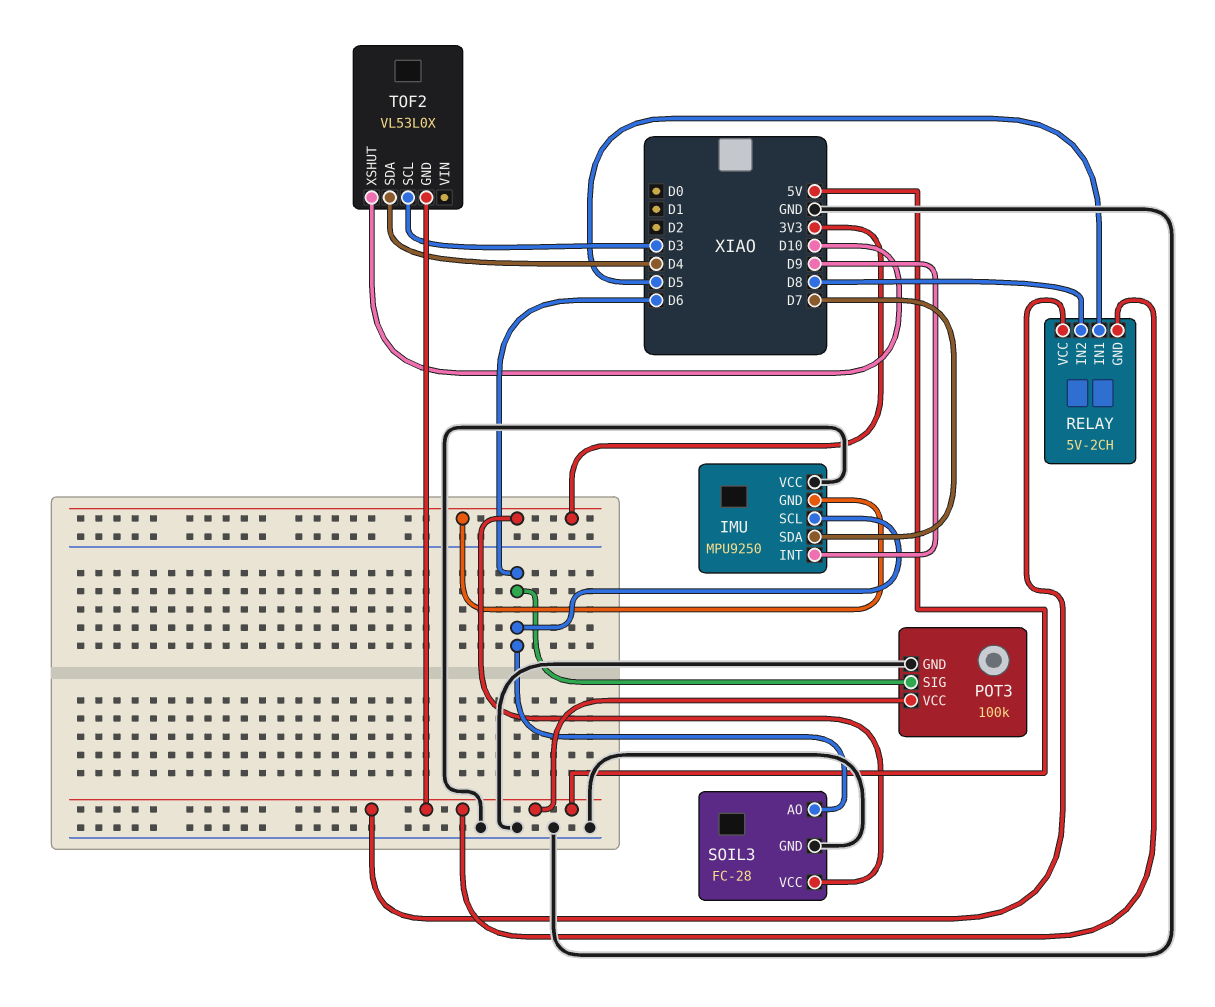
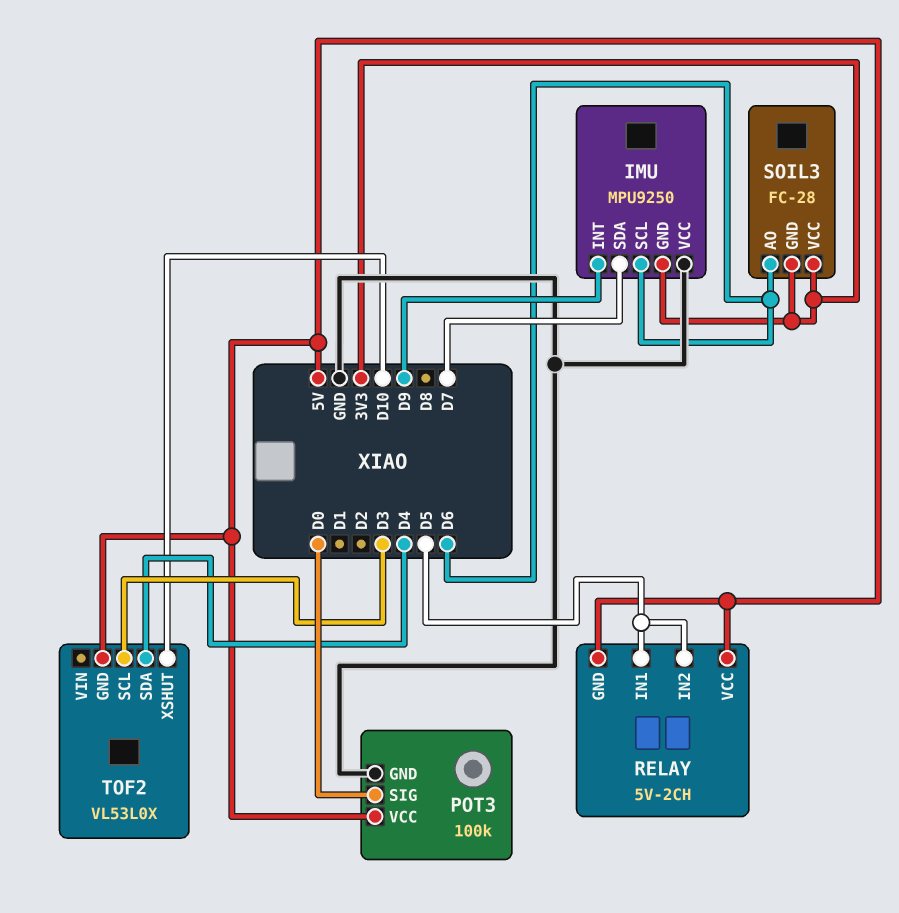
POT3 pin SIG: D6 -> D0
RELAY pin IN2: D8 -> D5
SOIL3 pin GND: GND -> 3V3

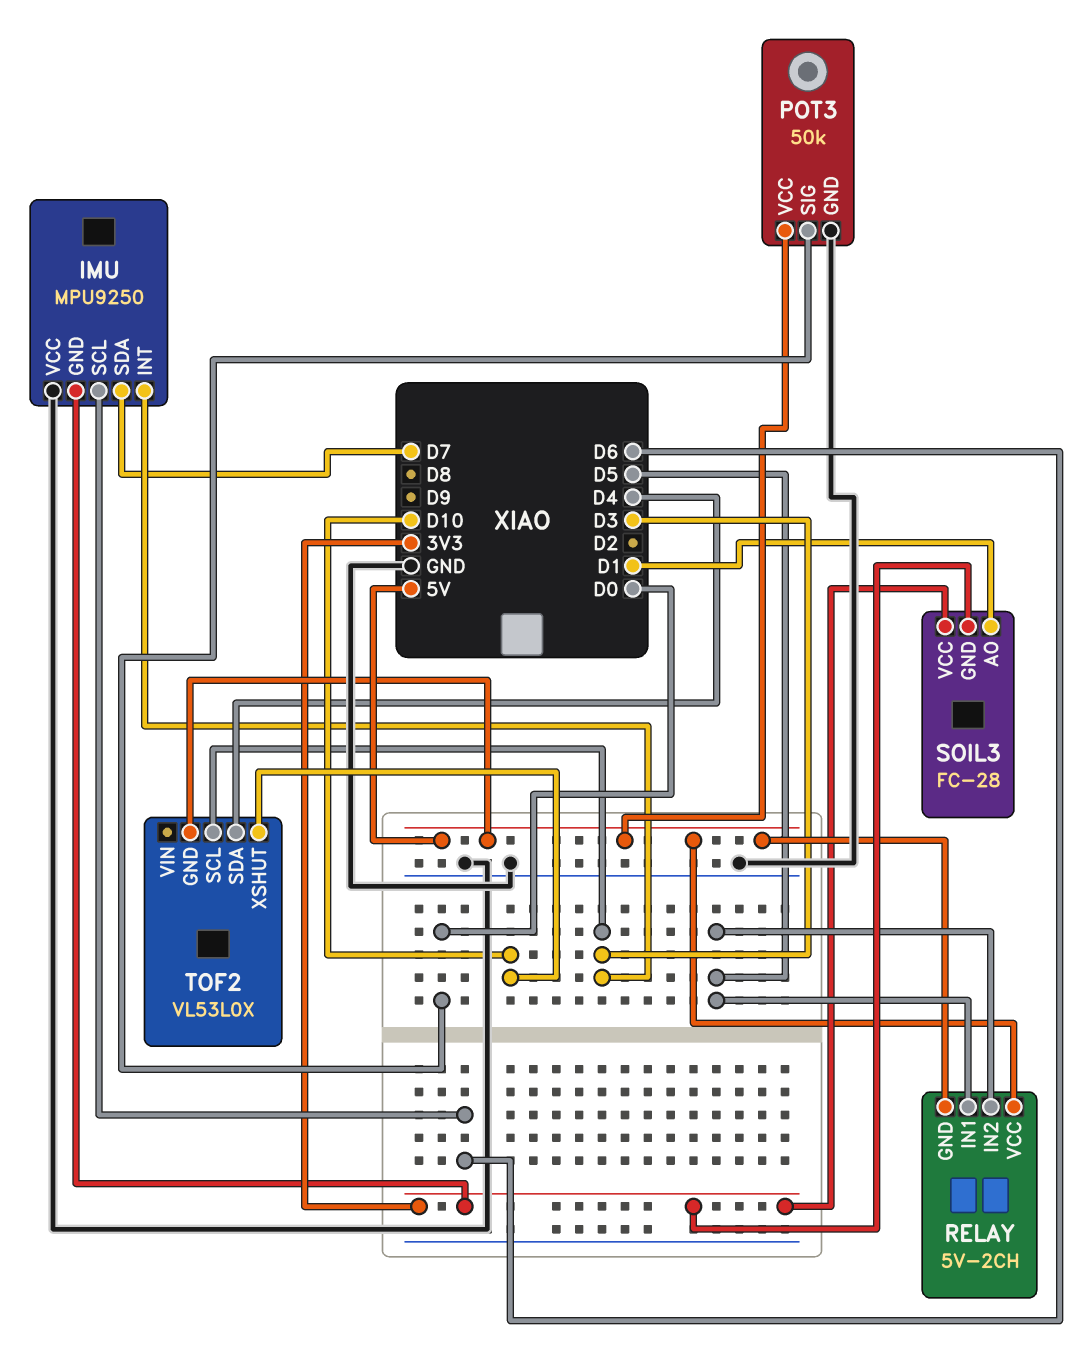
IMU pin INT: D9 -> D3
POT3: 100k -> 50k
SOIL3 pin AO: D6 -> D1

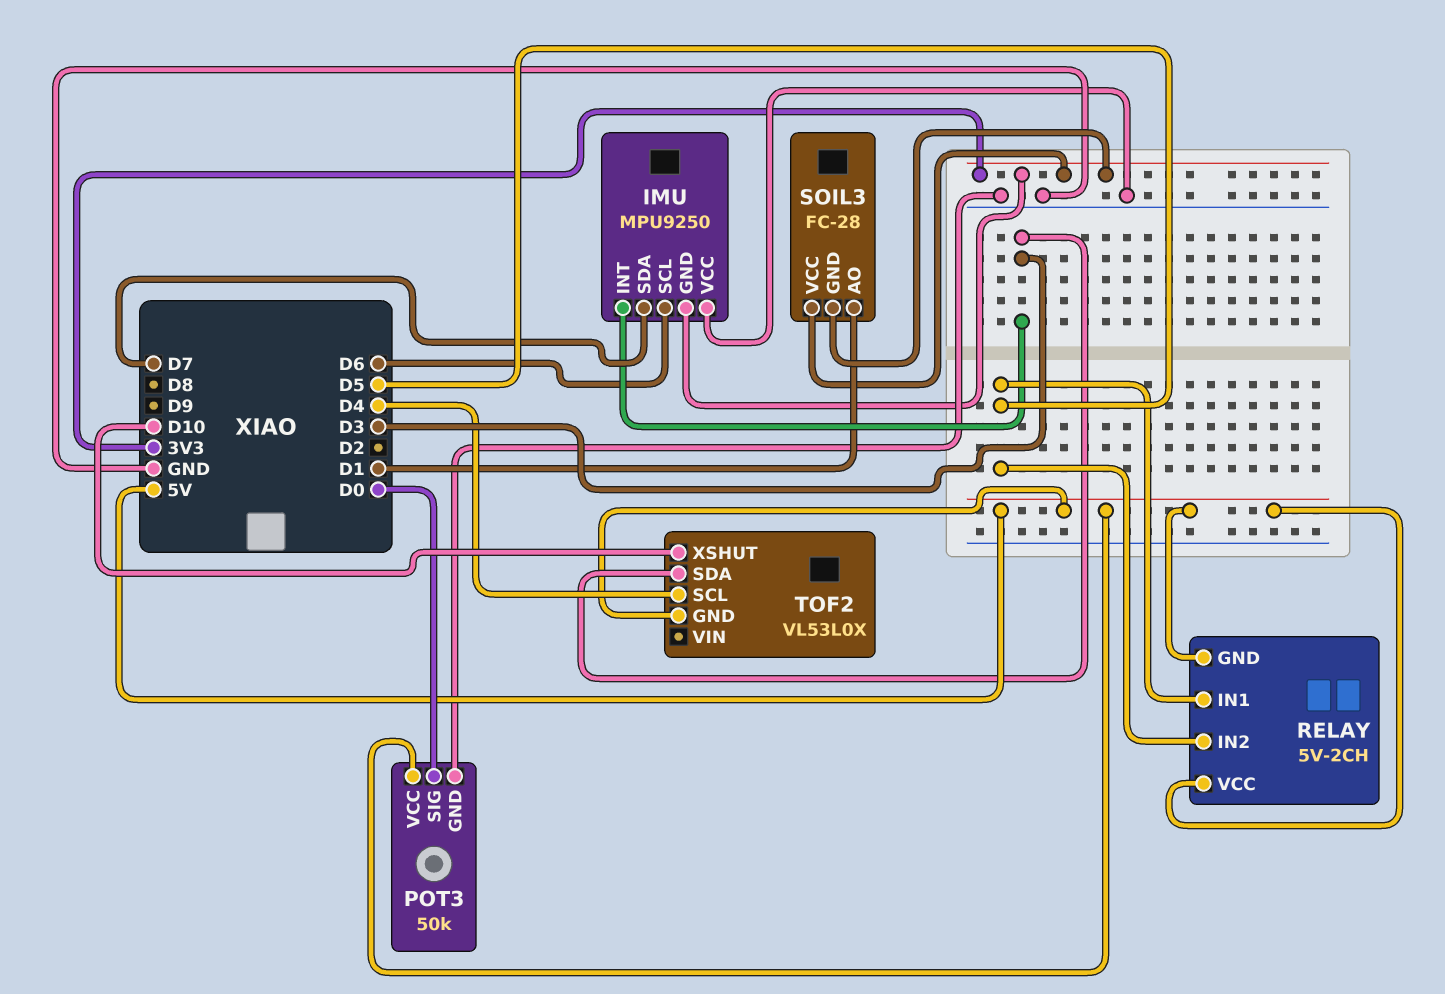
TOF2 pin SCL: D3 -> D4
TOF2 pin SDA: D4 -> D3

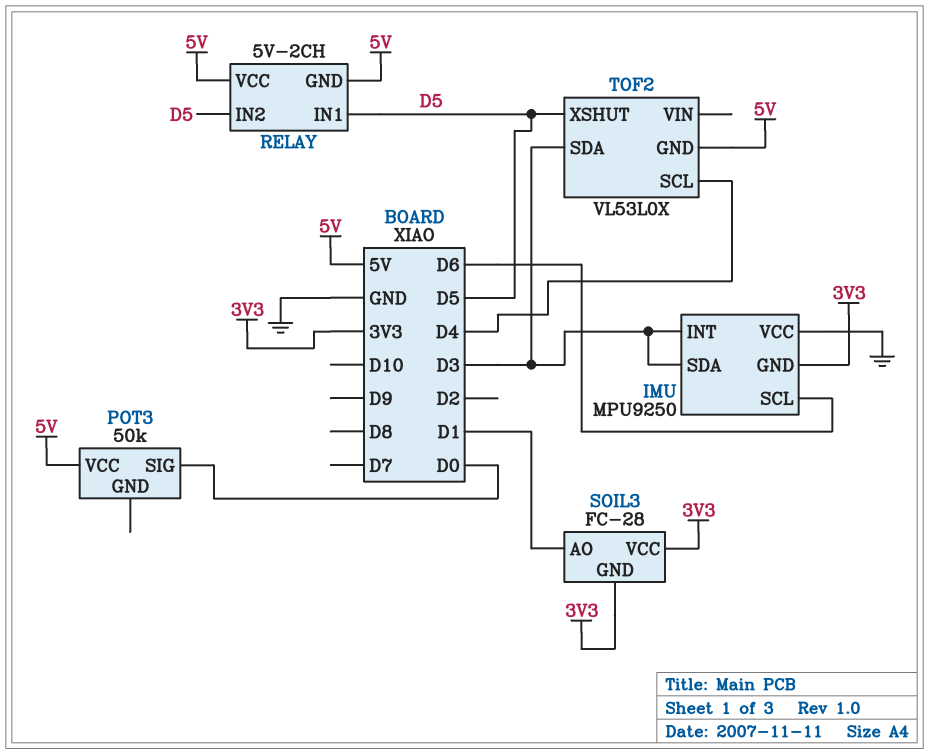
IMU pin SDA: D7 -> D3
POT3 pin GND: GND -> none
TOF2 pin XSHUT: D10 -> D5

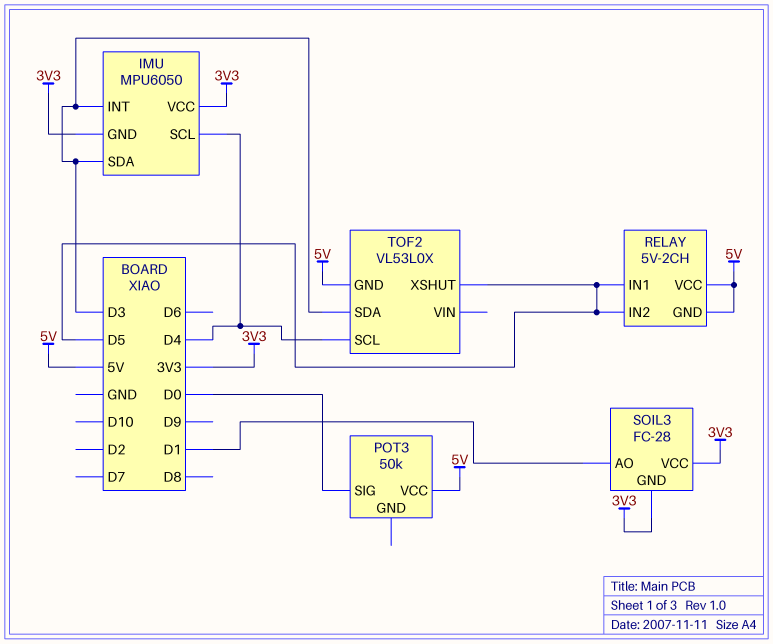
IMU: MPU9250 -> MPU6050
IMU pin SCL: D6 -> D4
IMU pin VCC: GND -> 3V3

